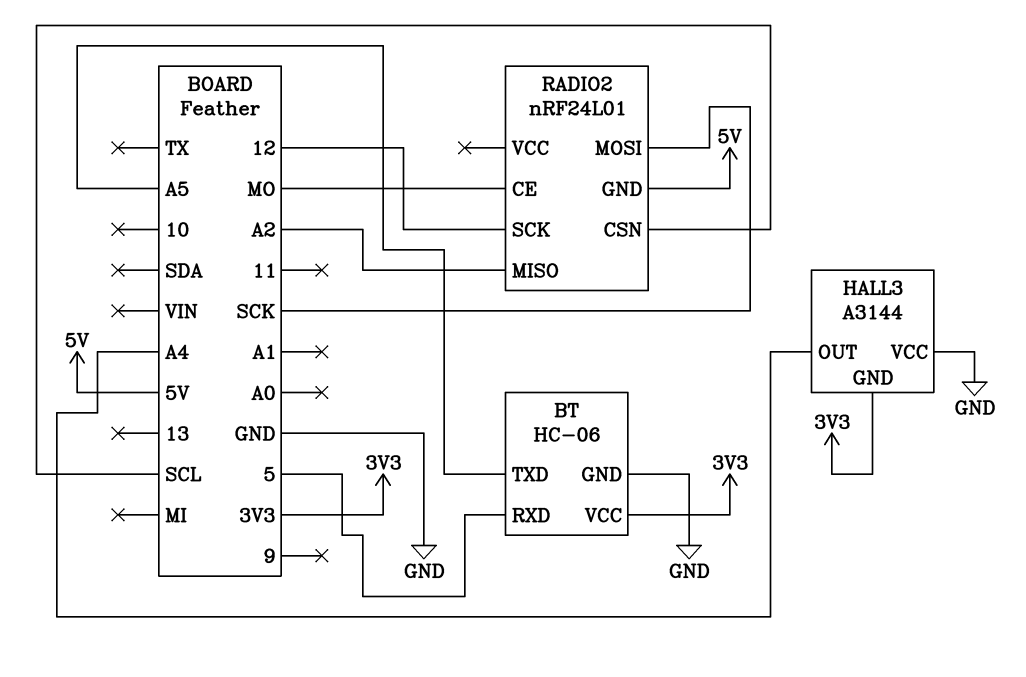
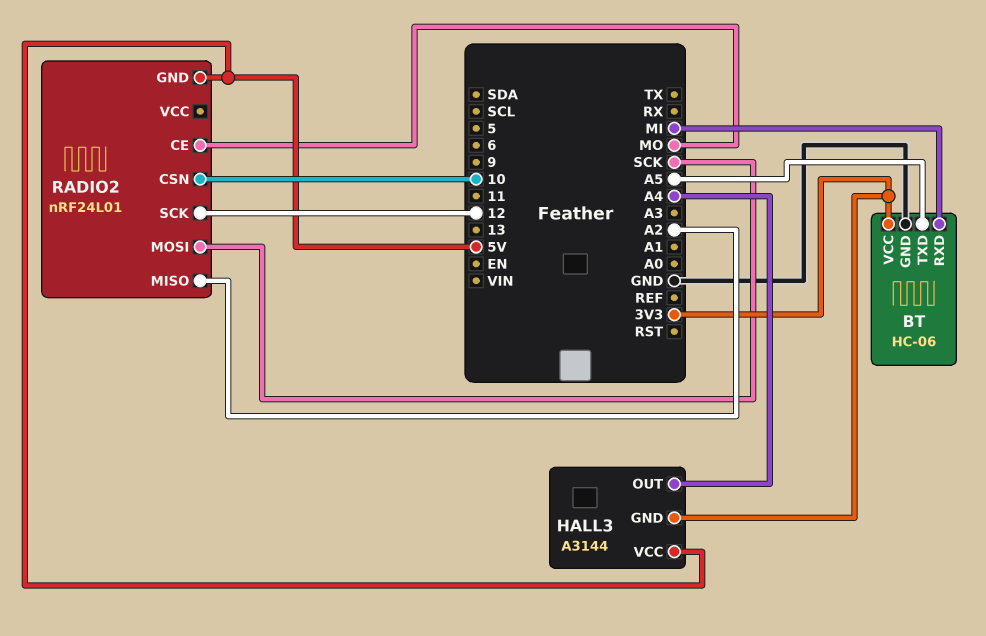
BT pin RXD: 5 -> MI
HALL3 pin VCC: GND -> 5V
RADIO2 pin CSN: SCL -> 10

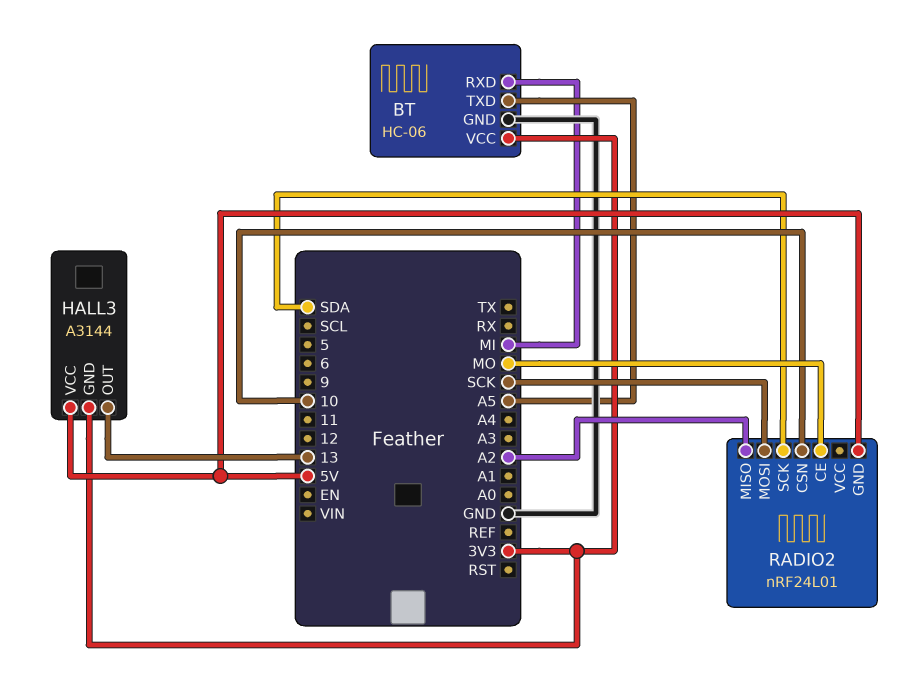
HALL3 pin OUT: A4 -> 13
RADIO2 pin SCK: 12 -> SDA

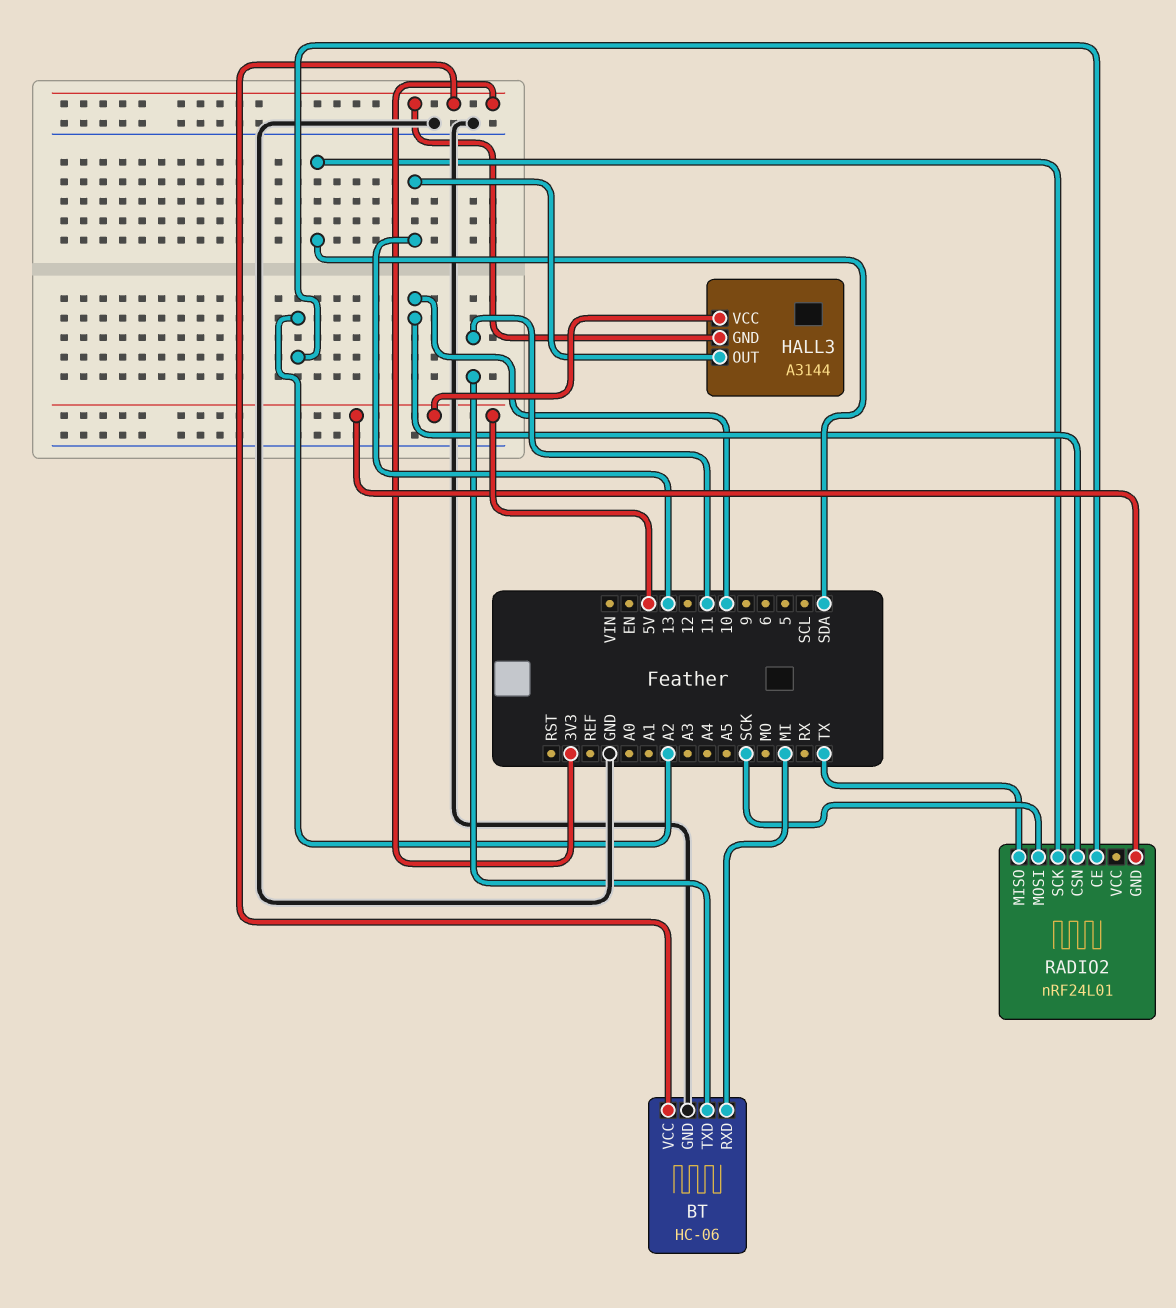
BT pin TXD: A5 -> 11
RADIO2 pin CE: MO -> A2
RADIO2 pin MISO: A2 -> TX

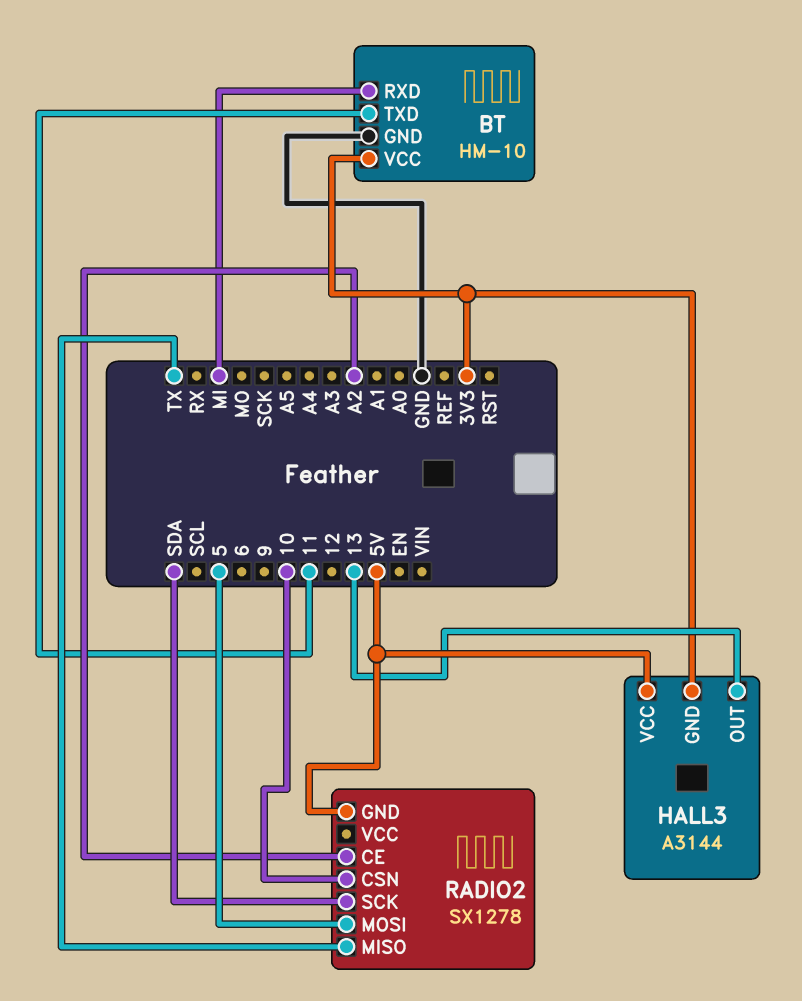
BT: HC-06 -> HM-10
RADIO2: nRF24L01 -> SX1278
RADIO2 pin MOSI: SCK -> 5

